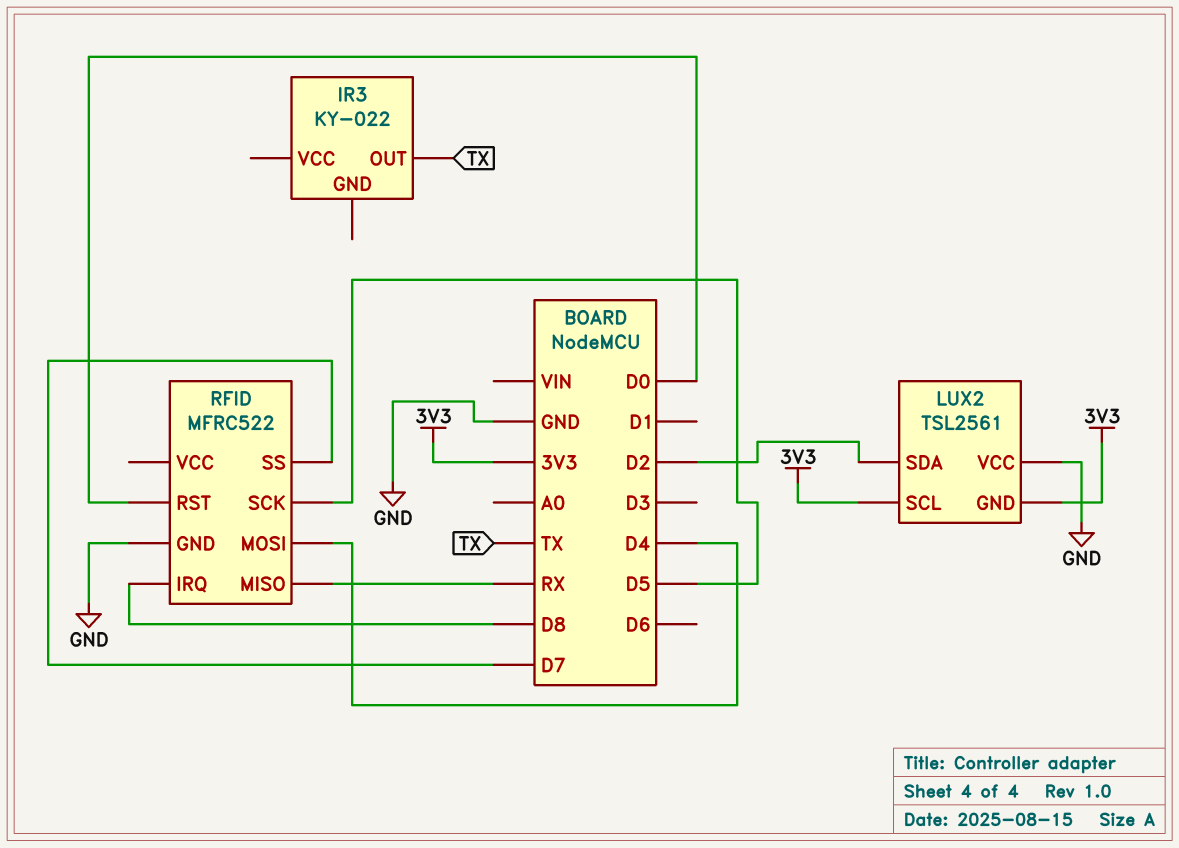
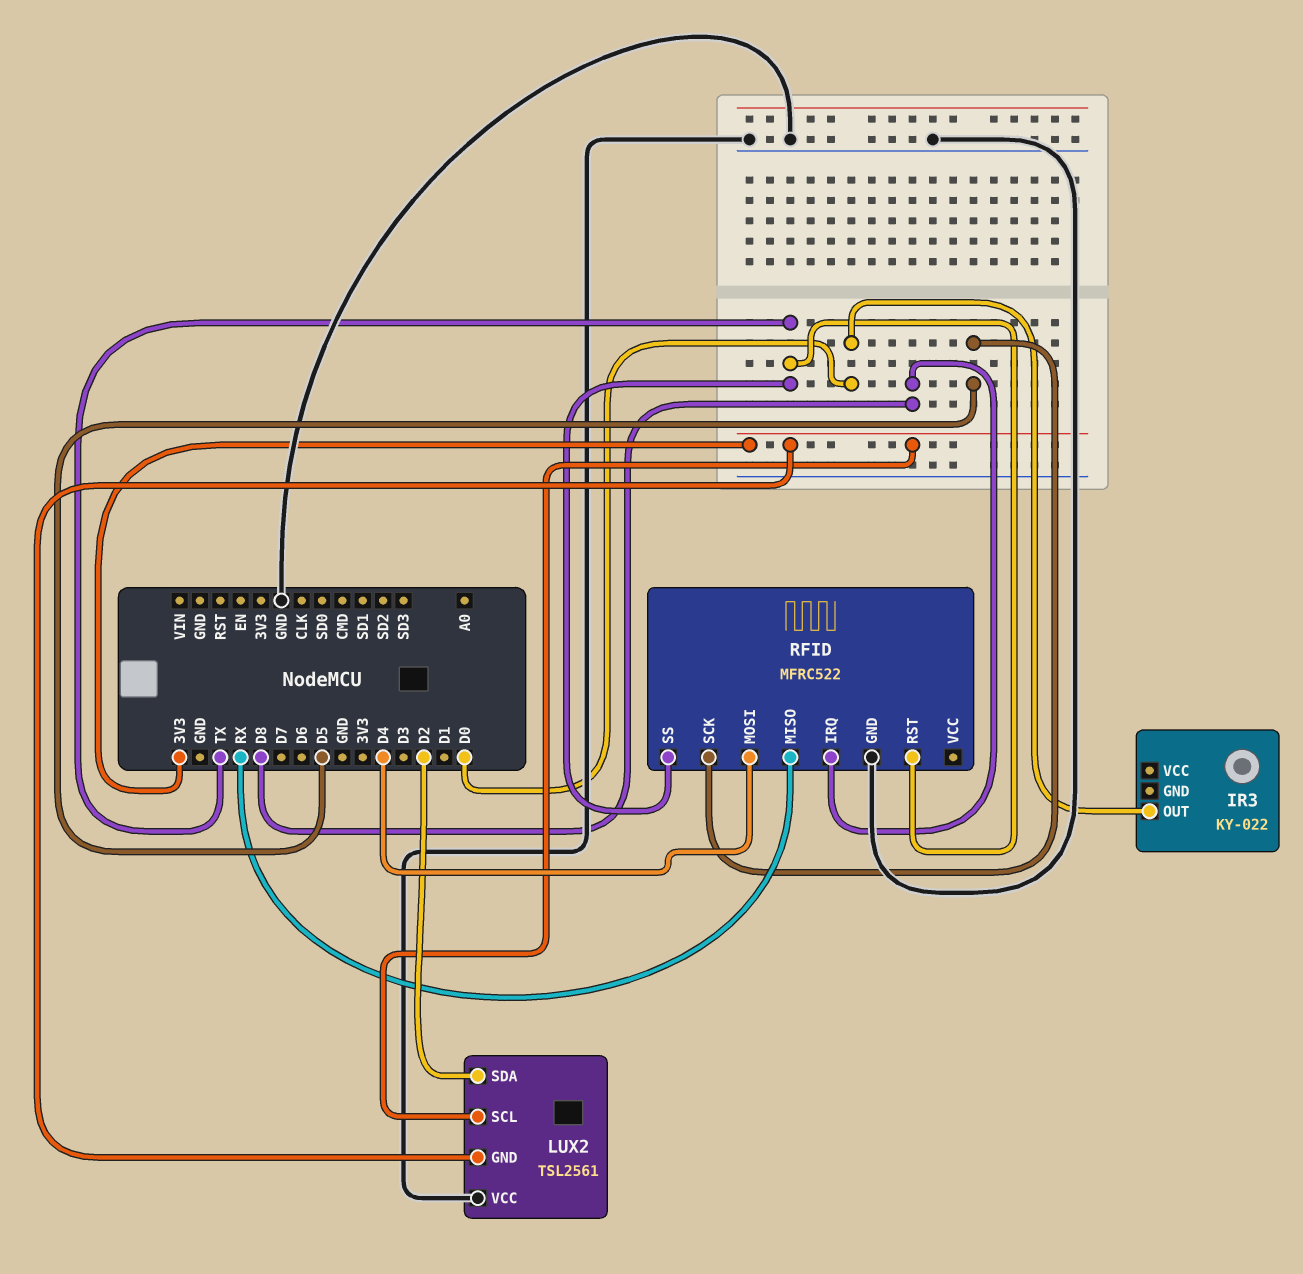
IR3 pin OUT: TX -> D0
RFID pin RST: D0 -> TX
RFID pin SS: D7 -> TX

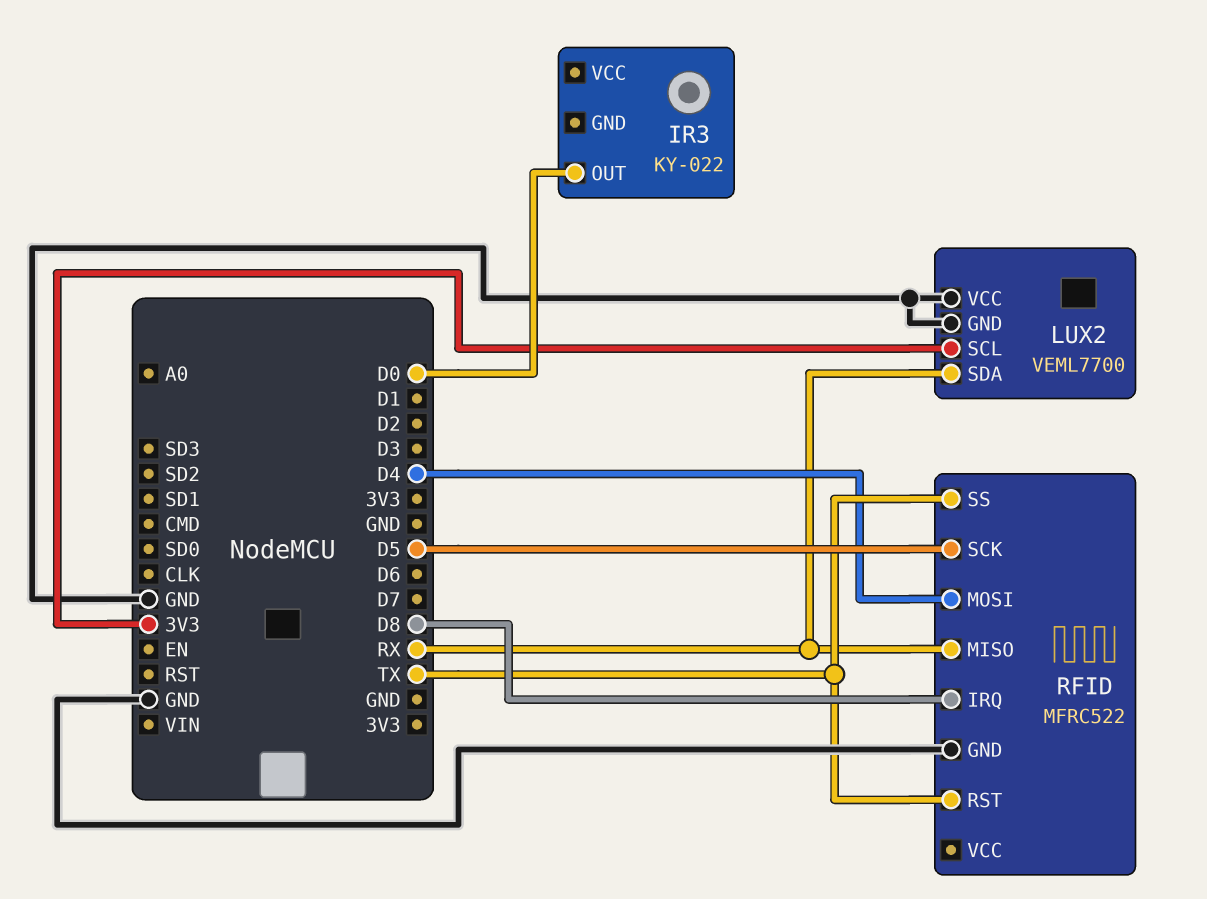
LUX2: TSL2561 -> VEML7700
LUX2 pin GND: 3V3 -> GND
LUX2 pin SDA: D2 -> RX

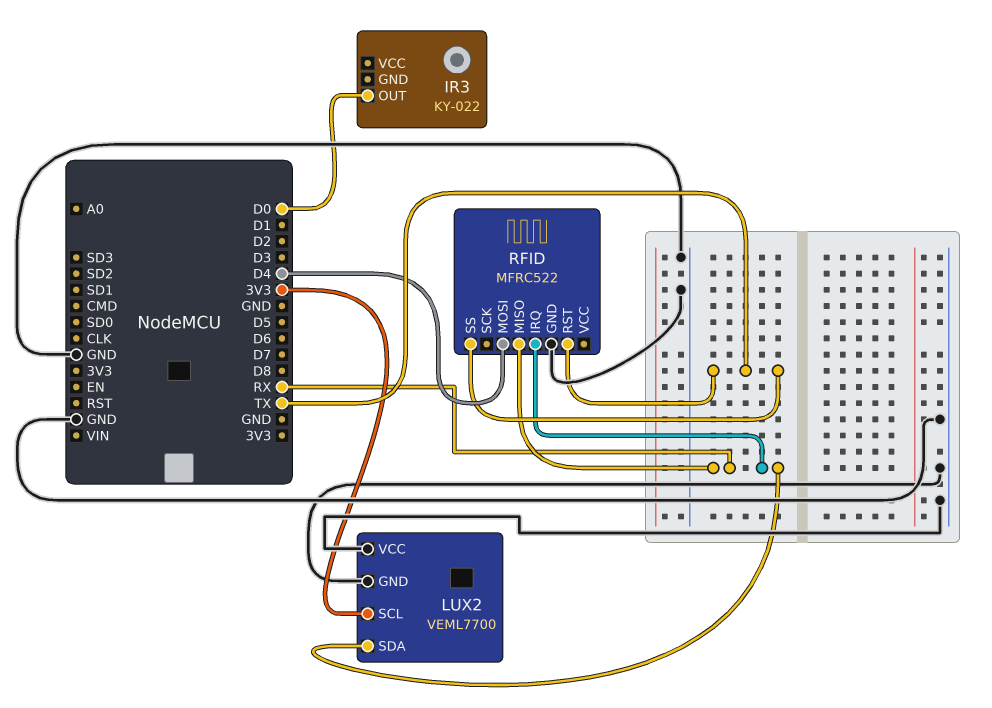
RFID pin IRQ: D8 -> RX
RFID pin SCK: D5 -> none

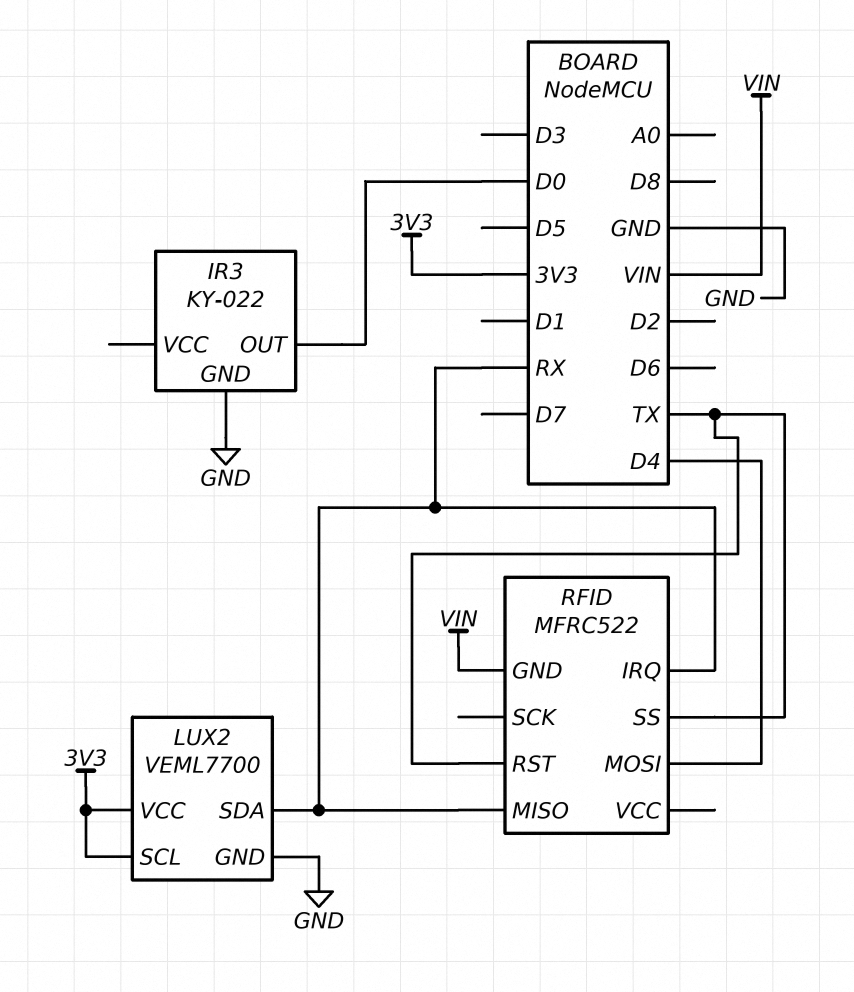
IR3 pin GND: none -> GND
LUX2 pin VCC: GND -> 3V3
RFID pin GND: GND -> VIN

